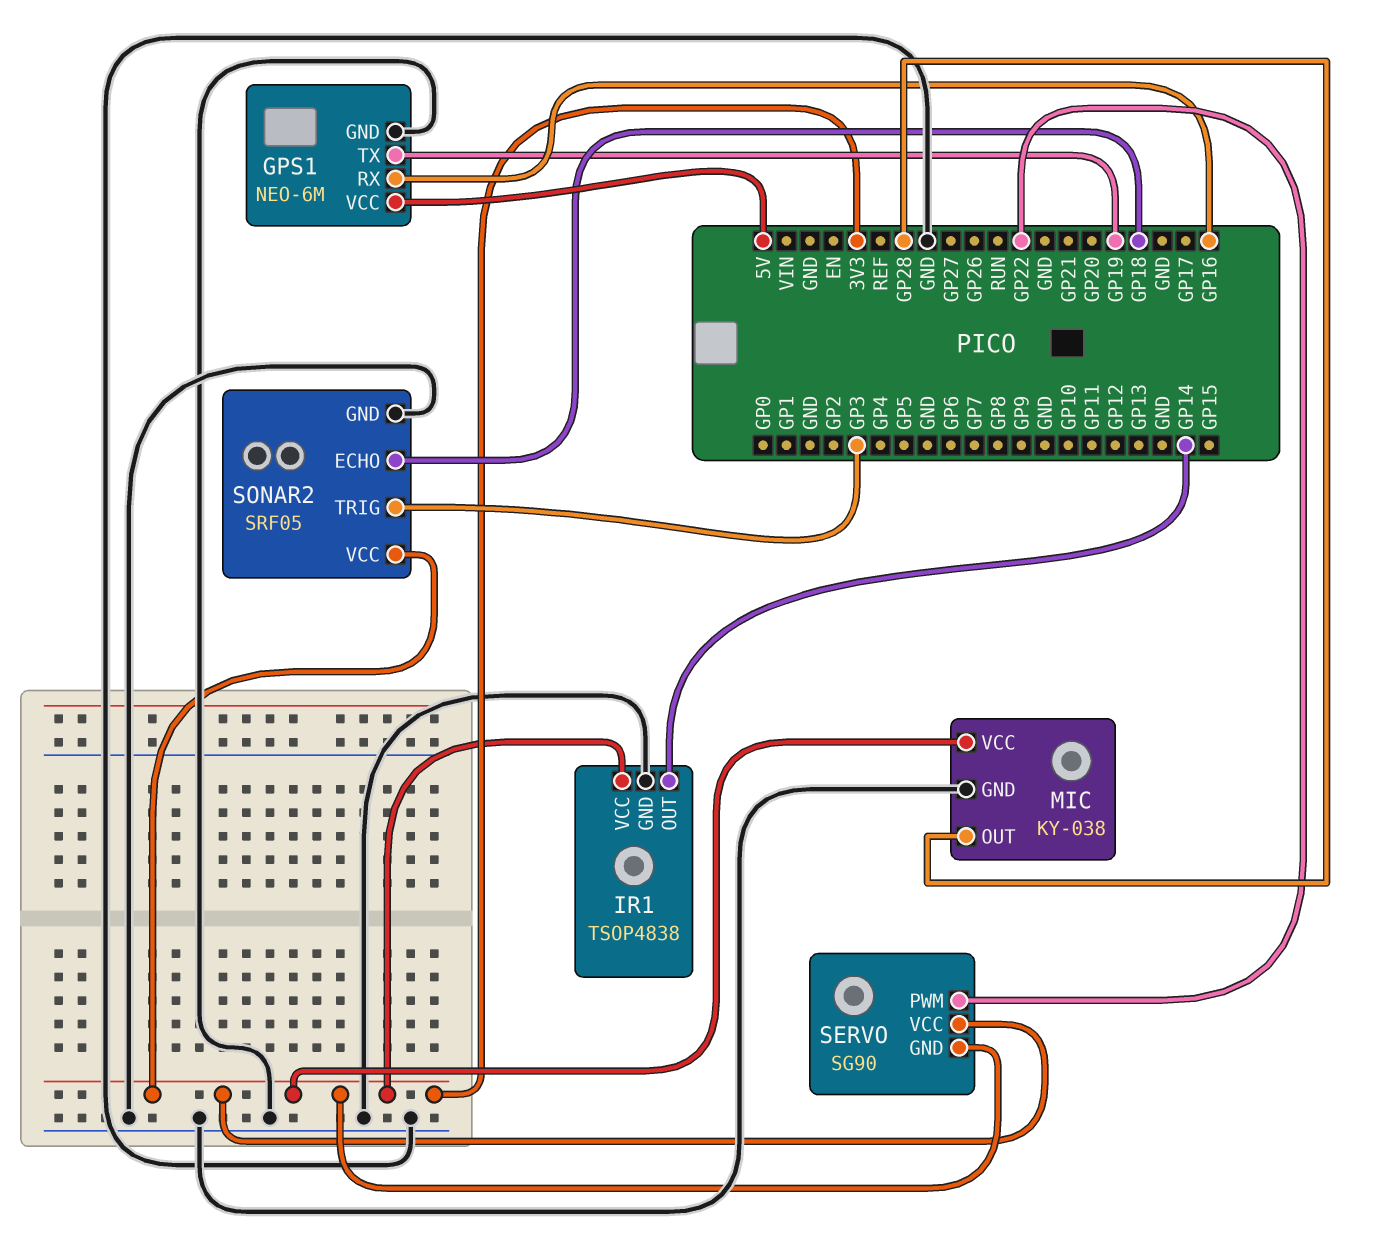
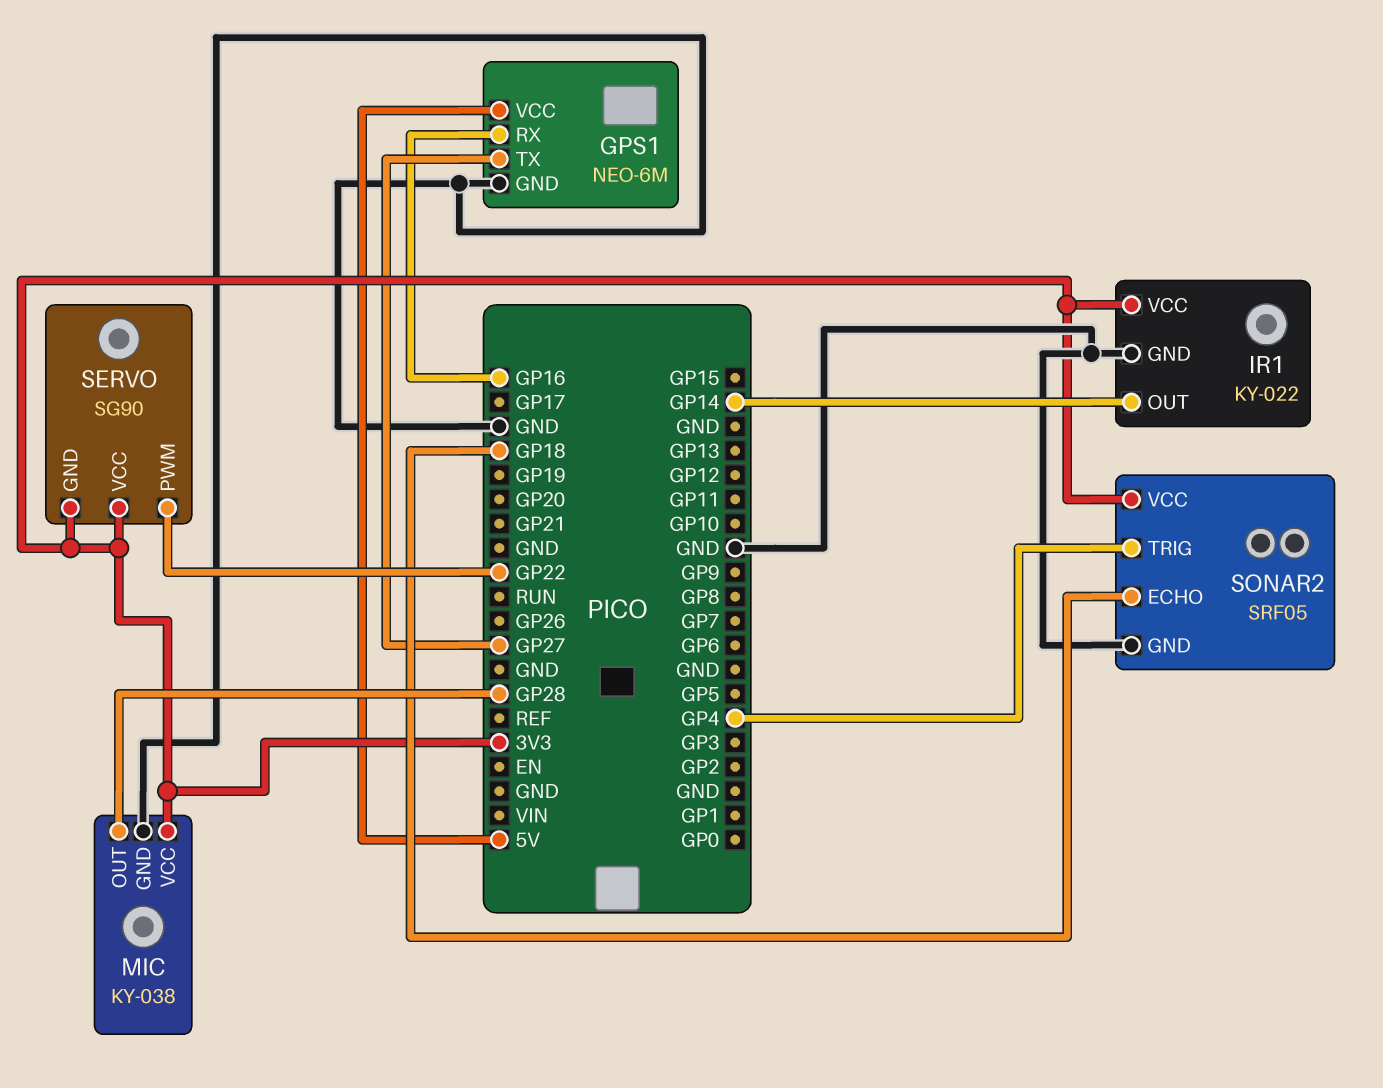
GPS1 pin TX: GP19 -> GP27
IR1: TSOP4838 -> KY-022
SONAR2 pin TRIG: GP3 -> GP4

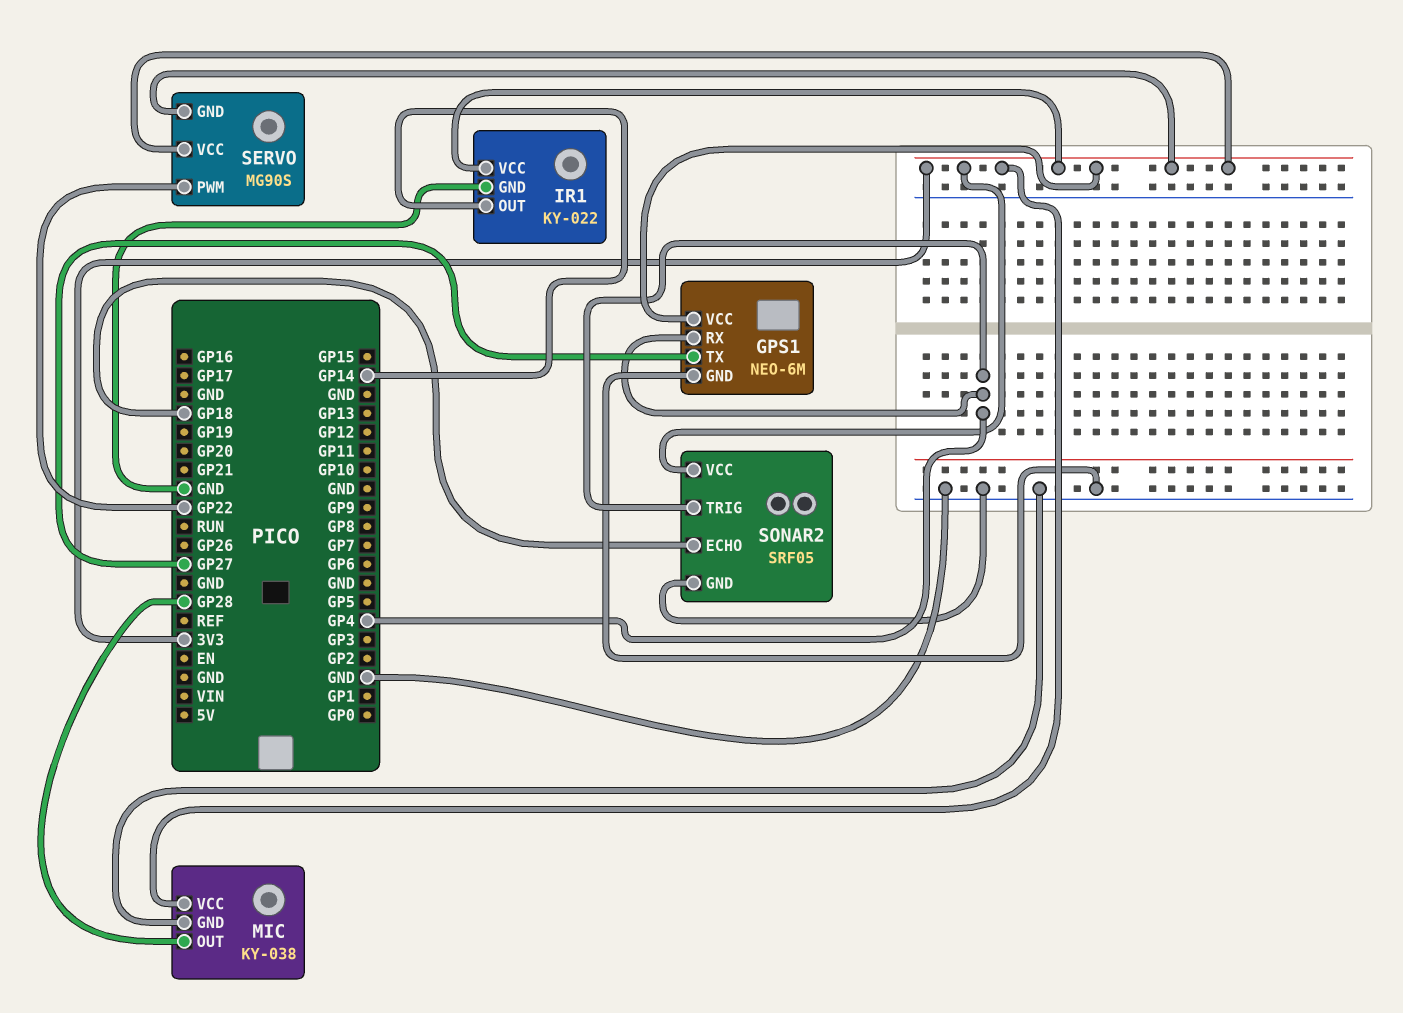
GPS1 pin RX: GP16 -> GP4
GPS1 pin VCC: 5V -> 3V3
SERVO: SG90 -> MG90S

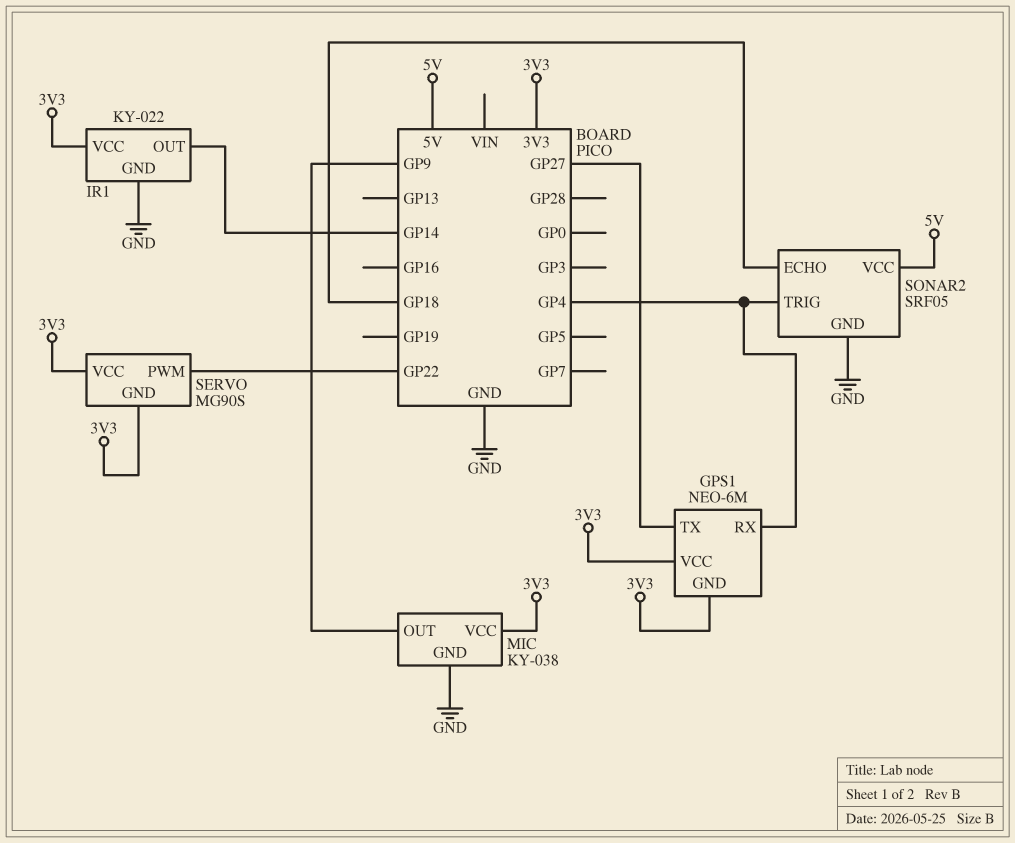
GPS1 pin GND: GND -> 3V3
MIC pin OUT: GP28 -> GP9
SONAR2 pin VCC: 3V3 -> 5V

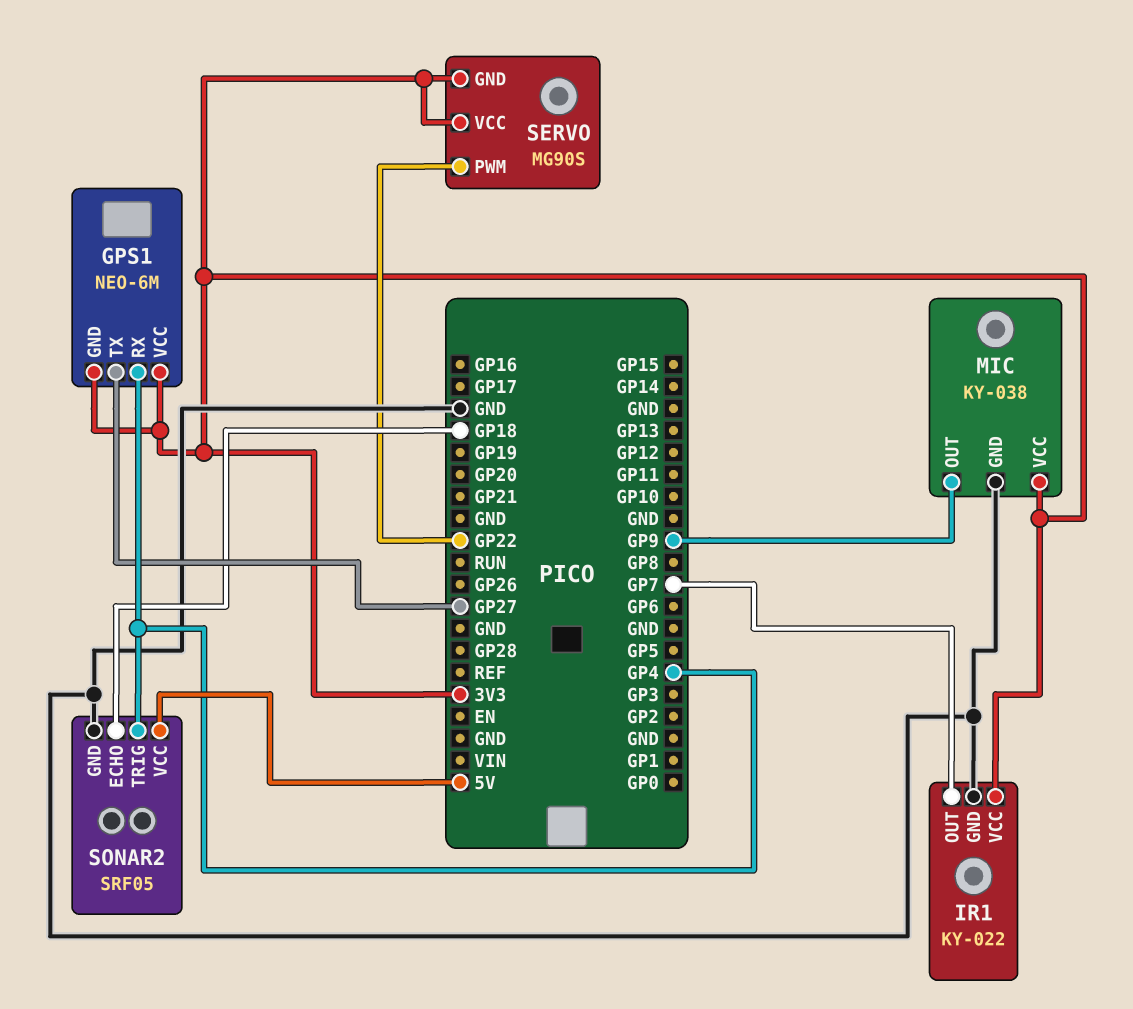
IR1 pin OUT: GP14 -> GP7

